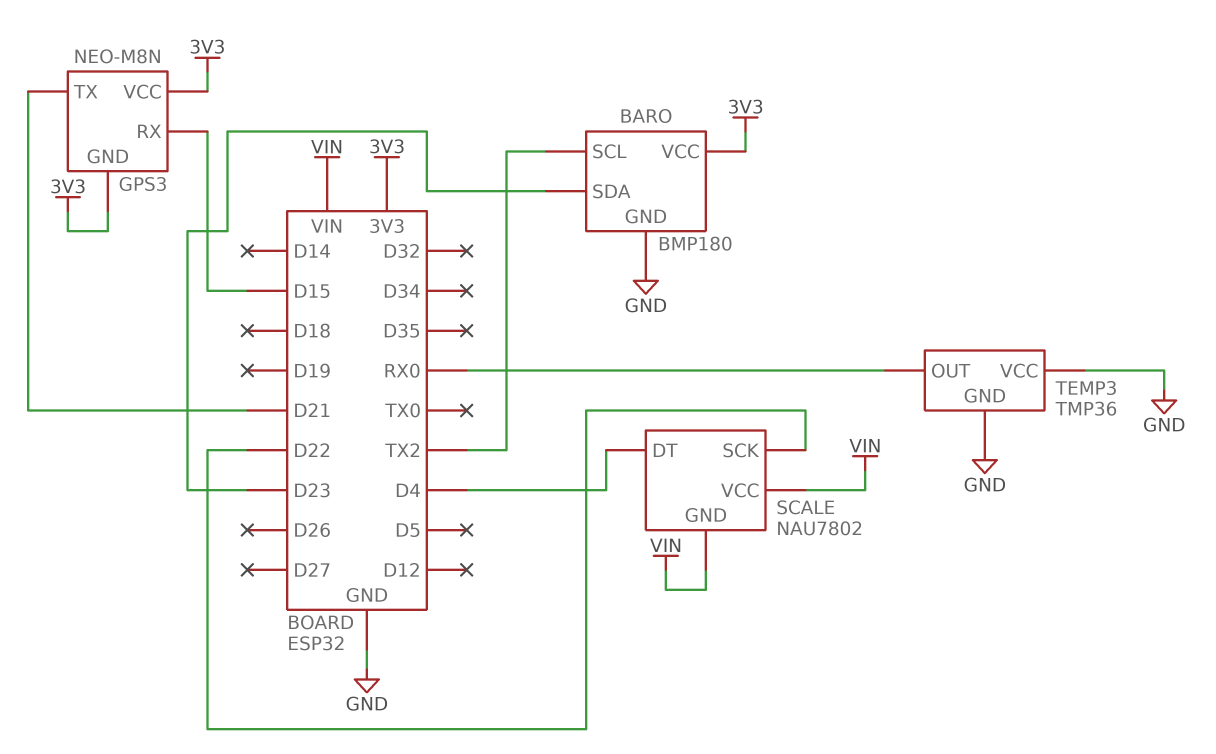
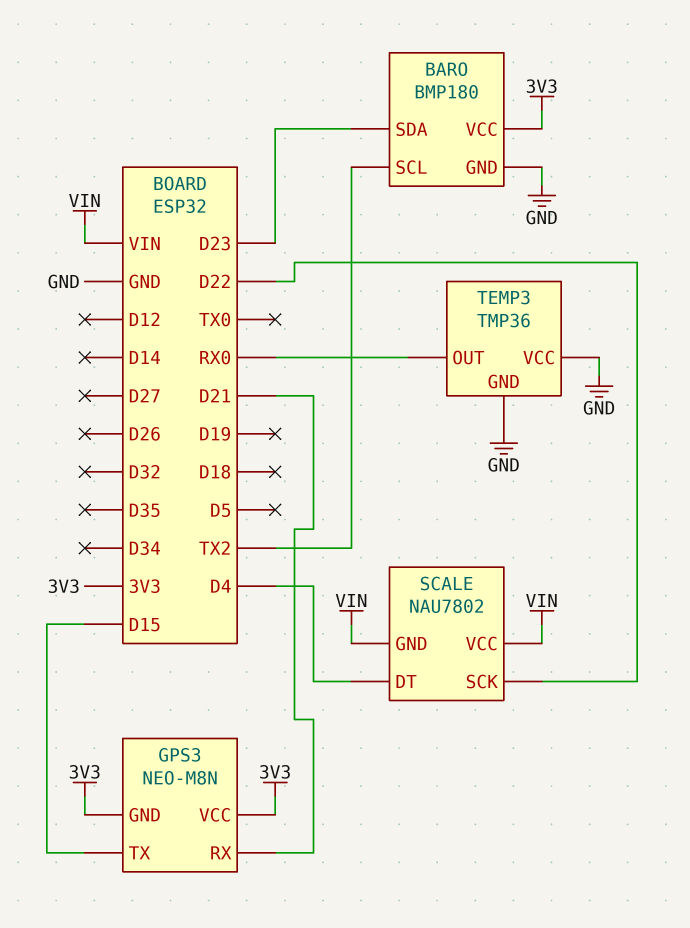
GPS3 pin RX: D15 -> D21
GPS3 pin TX: D21 -> D15

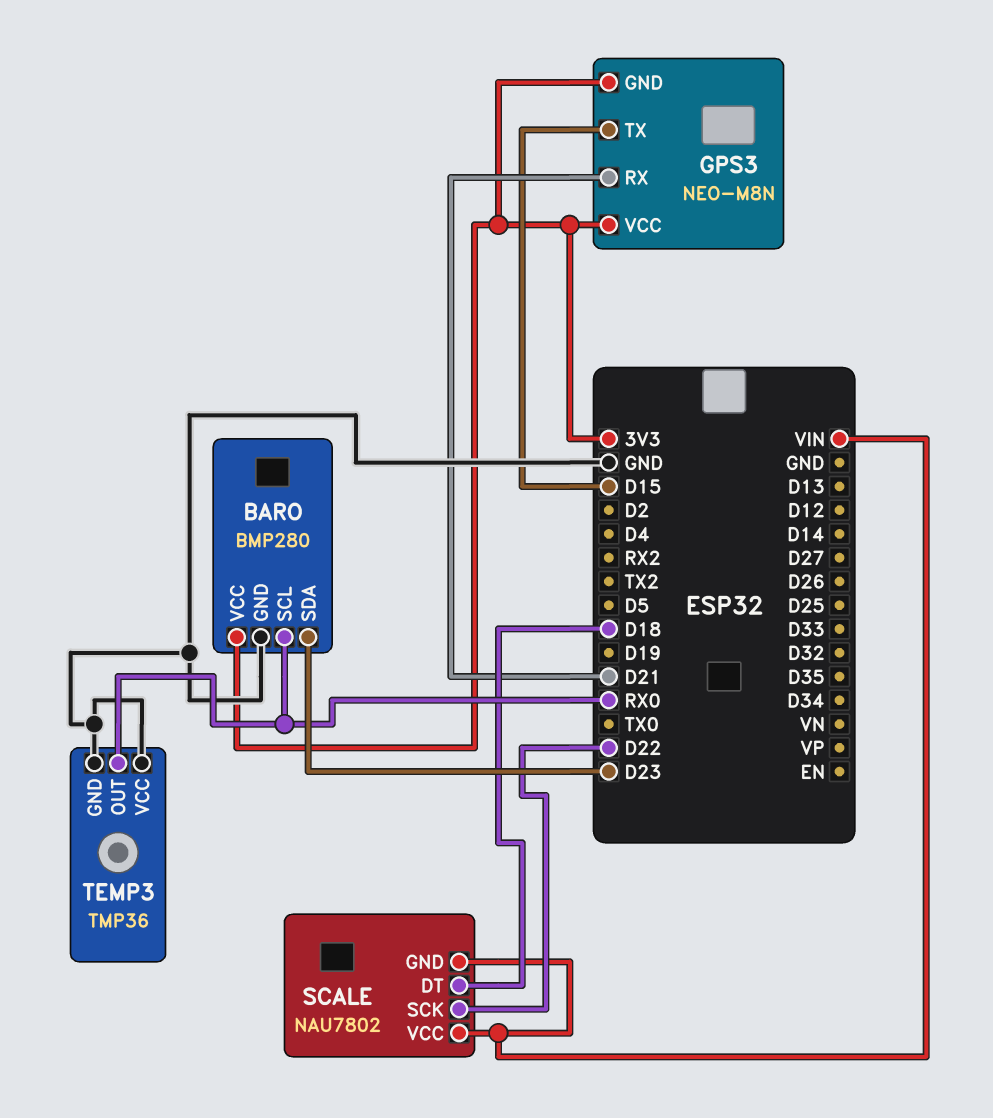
BARO: BMP180 -> BMP280
BARO pin SCL: TX2 -> RX0
SCALE pin DT: D4 -> D18

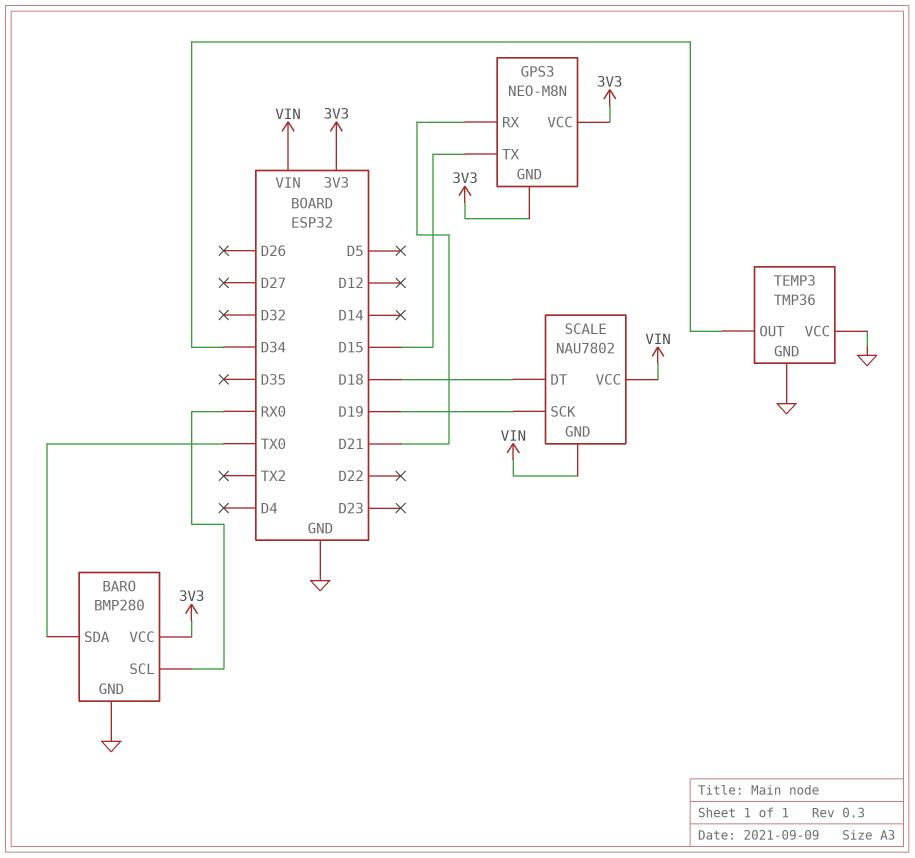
BARO pin SDA: D23 -> TX0
SCALE pin SCK: D22 -> D19
TEMP3 pin OUT: RX0 -> D34

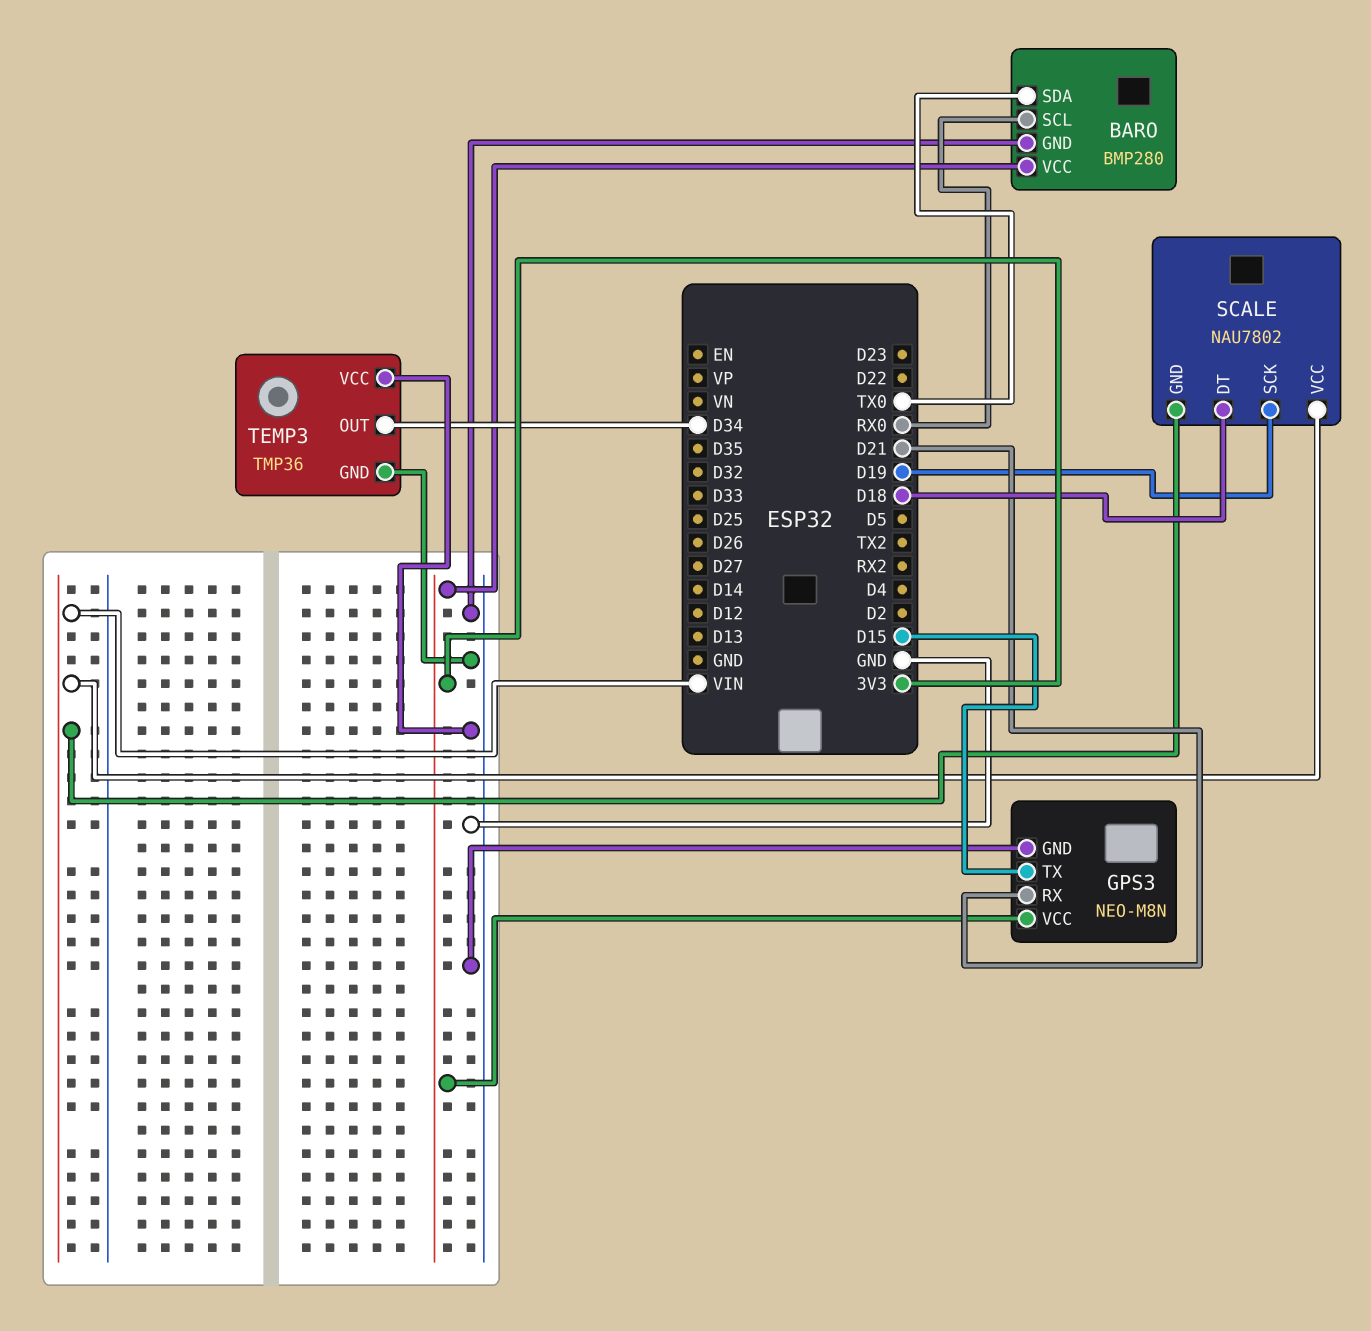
GPS3 pin GND: 3V3 -> GND

